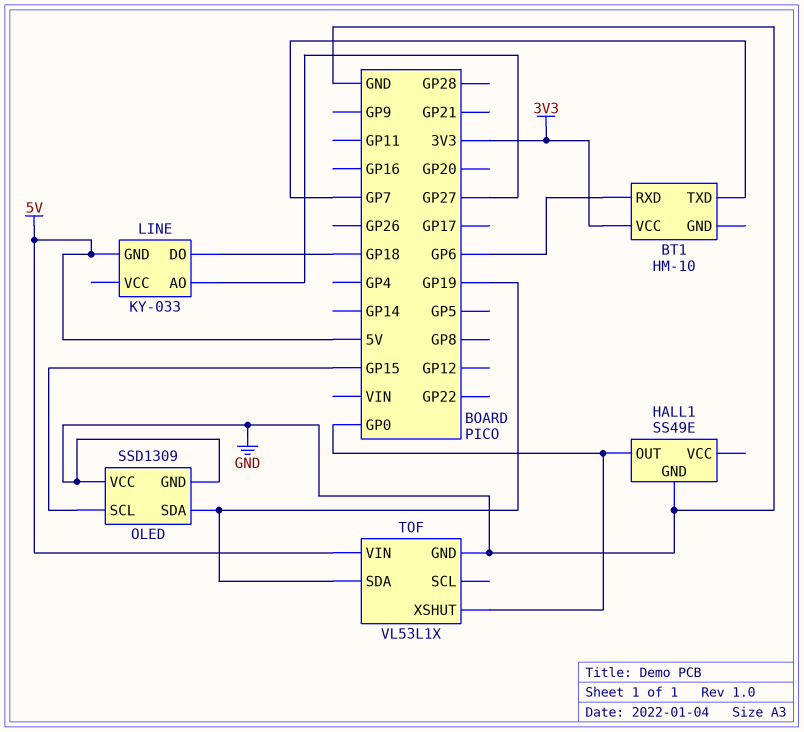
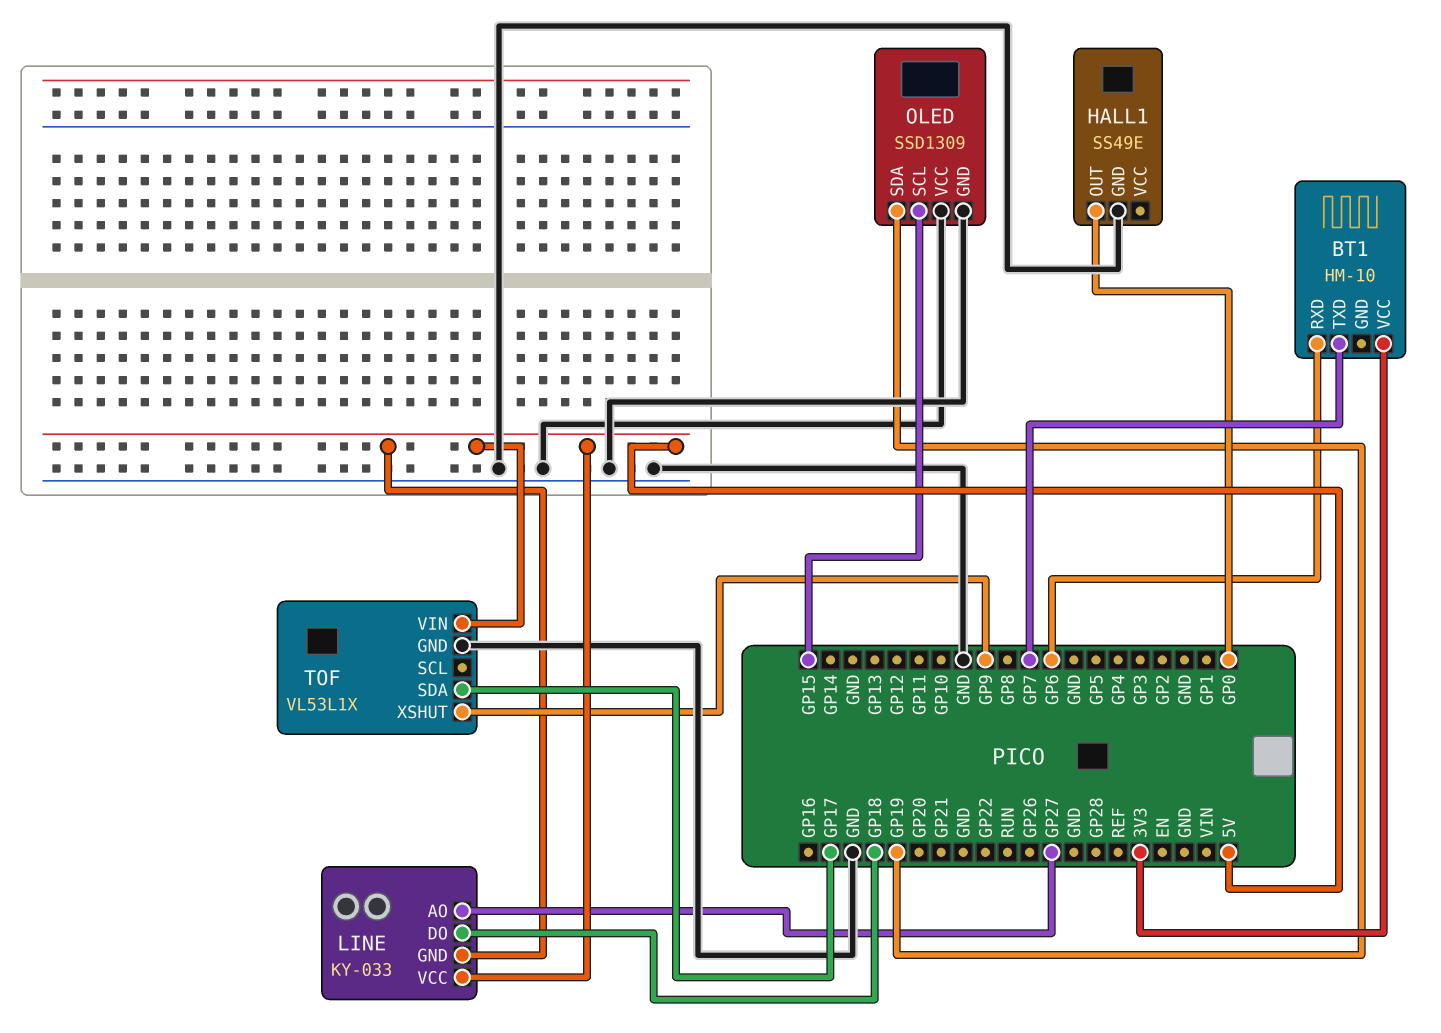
LINE pin VCC: none -> 5V
TOF pin SDA: GP19 -> GP17
TOF pin XSHUT: GP0 -> GP9

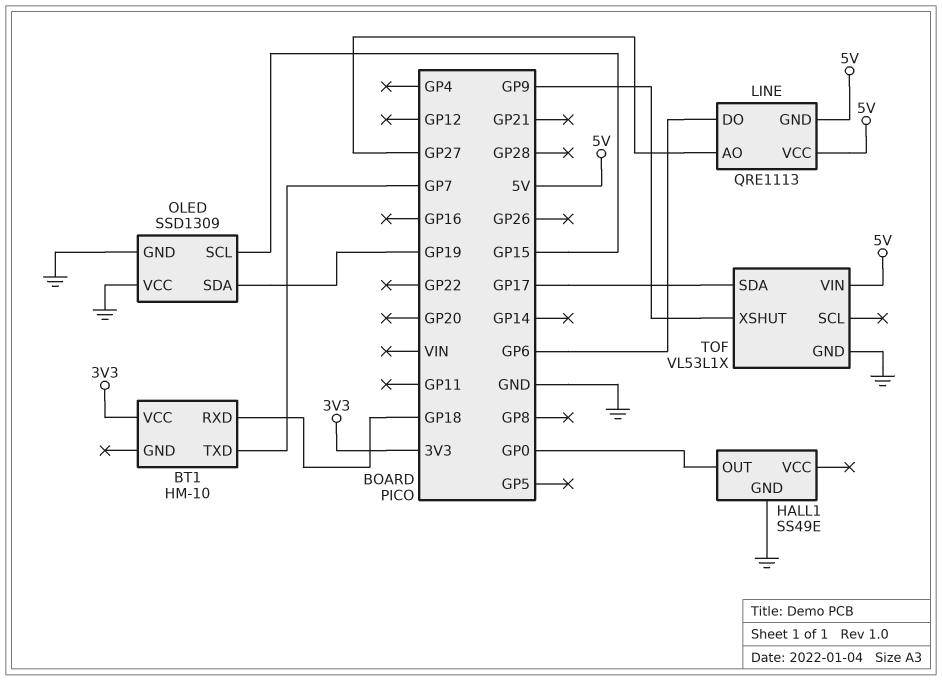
BT1 pin RXD: GP6 -> GP18
LINE: KY-033 -> QRE1113
LINE pin DO: GP18 -> GP6

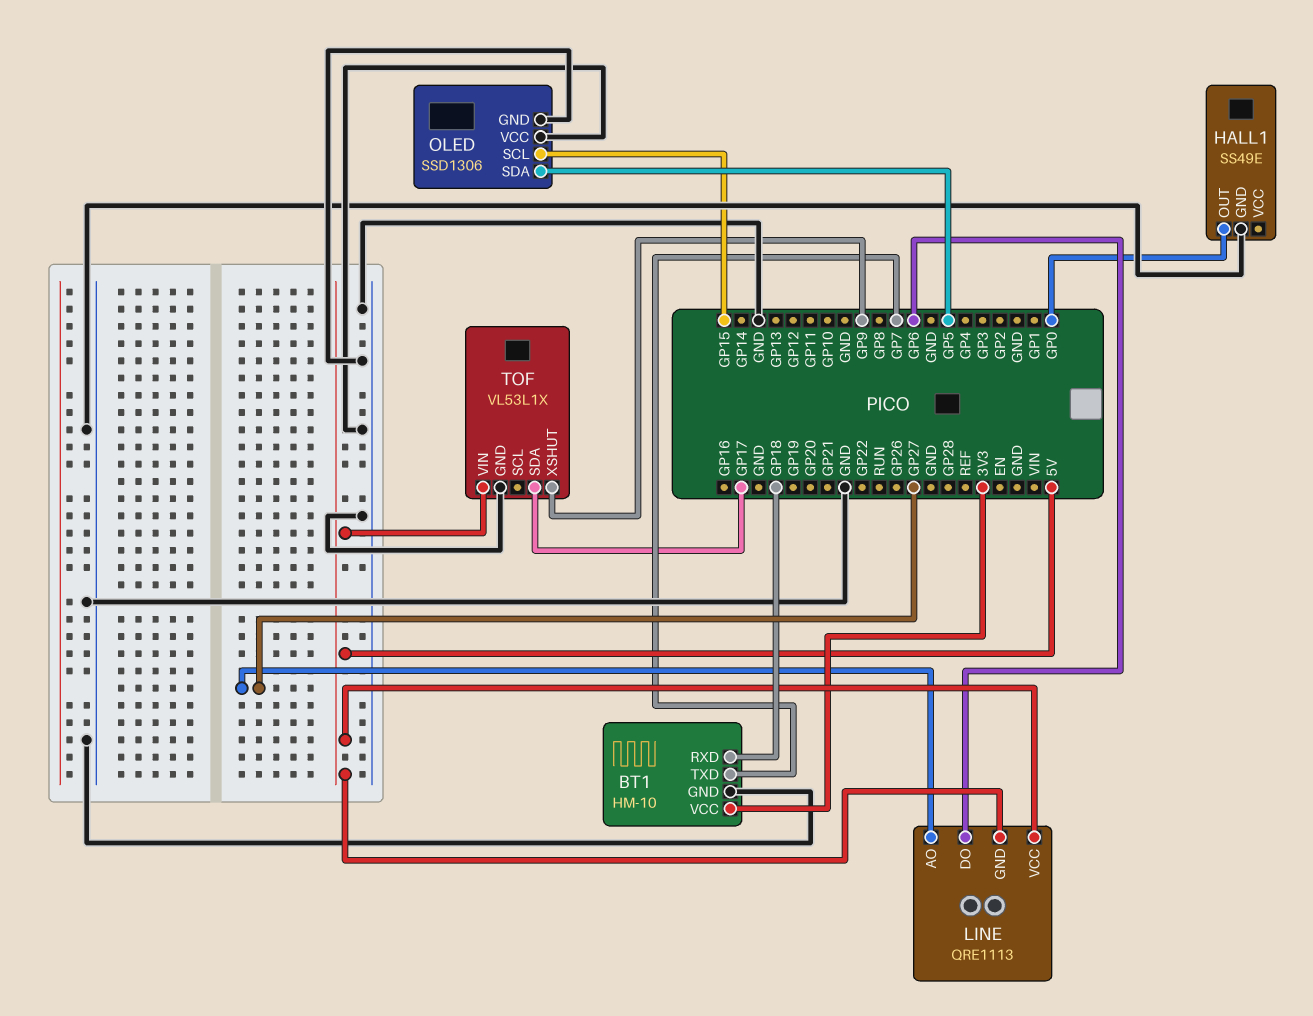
BT1 pin GND: none -> GND
OLED: SSD1309 -> SSD1306
OLED pin SDA: GP19 -> GP5

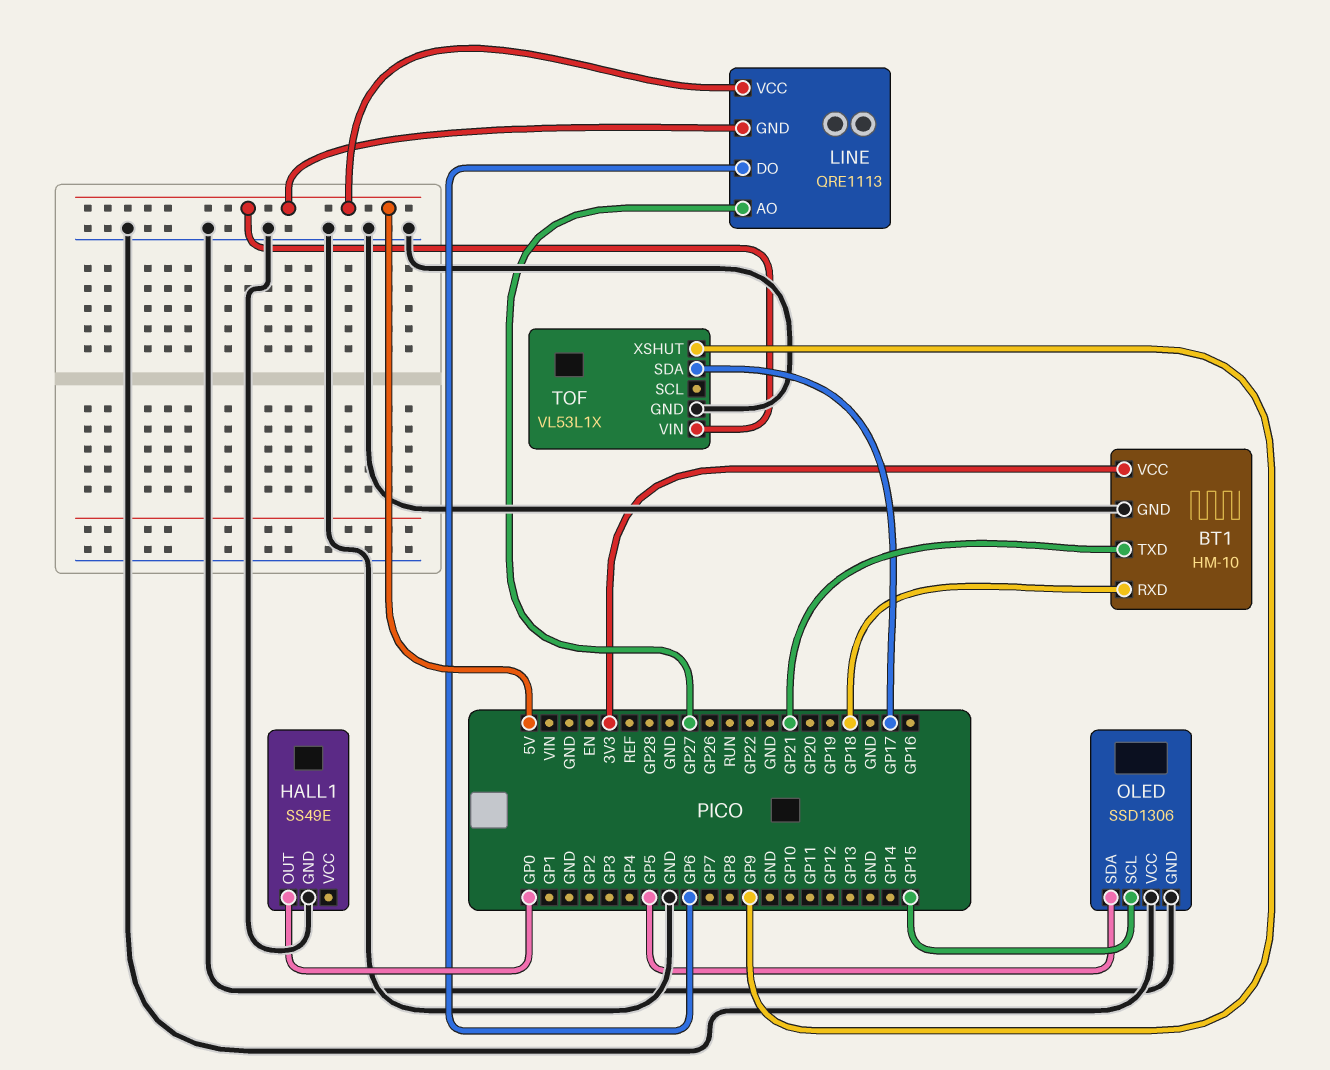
BT1 pin TXD: GP7 -> GP21

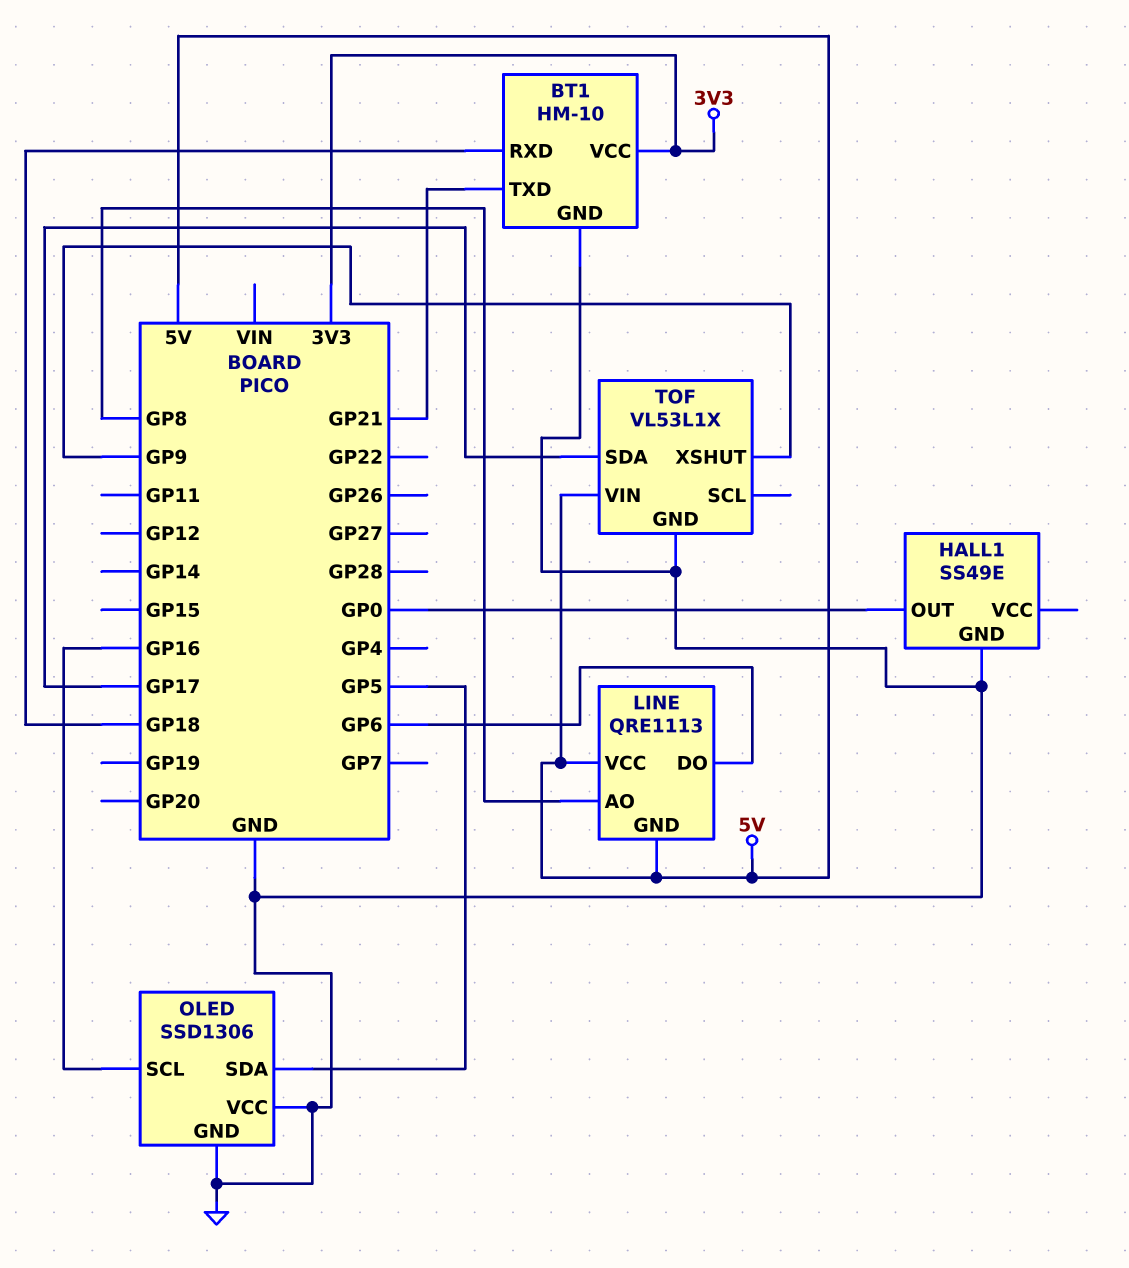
LINE pin AO: GP27 -> GP8
OLED pin SCL: GP15 -> GP16

